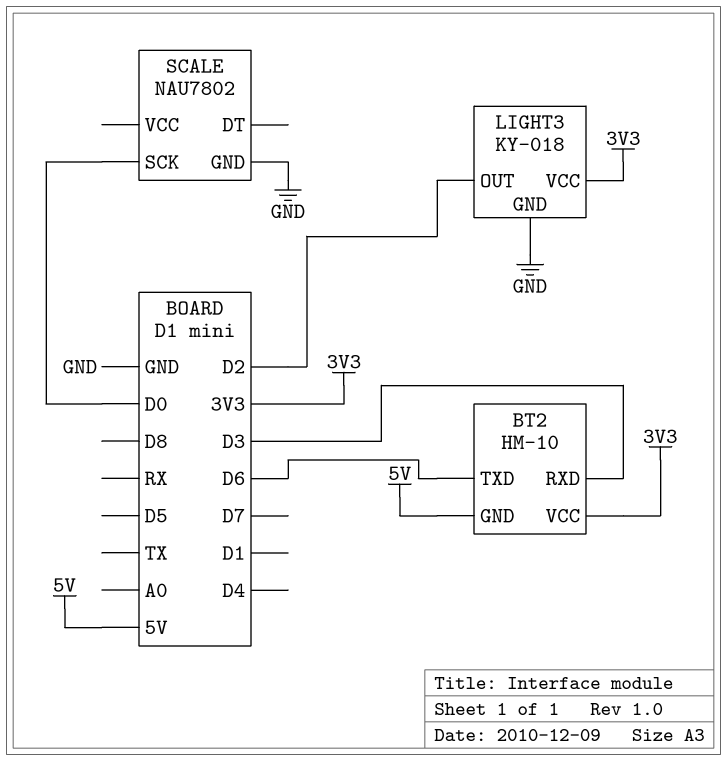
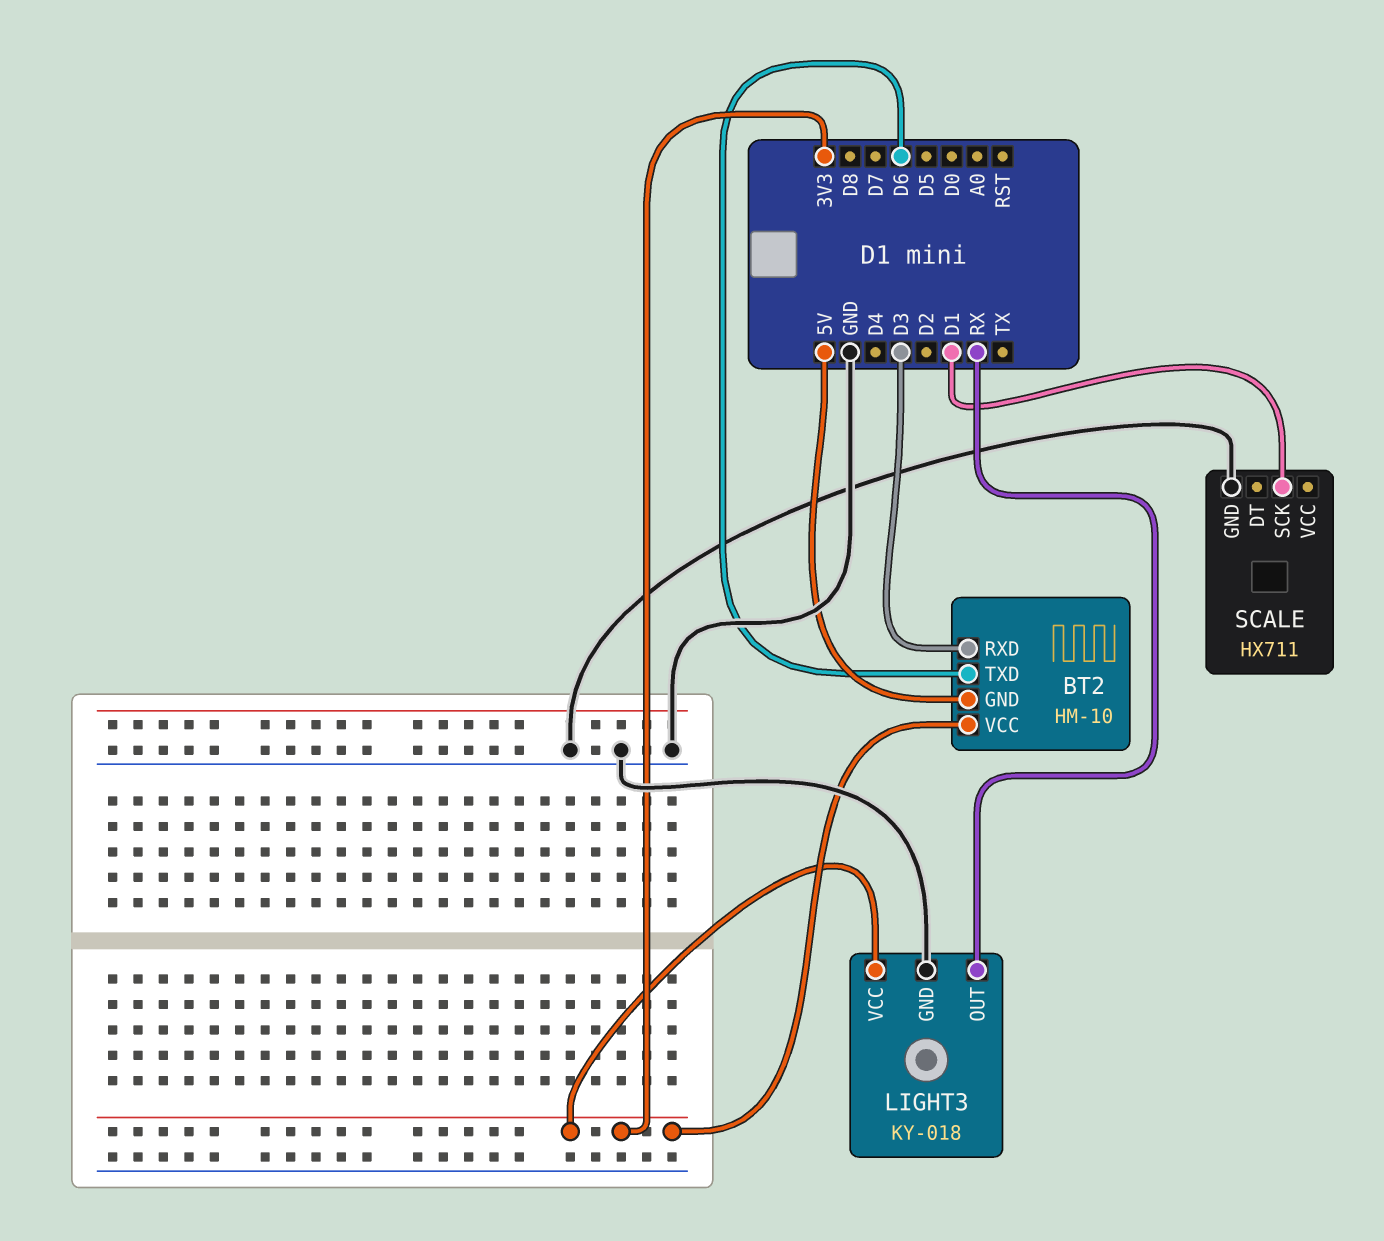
LIGHT3 pin OUT: D2 -> RX
SCALE: NAU7802 -> HX711
SCALE pin SCK: D0 -> D1

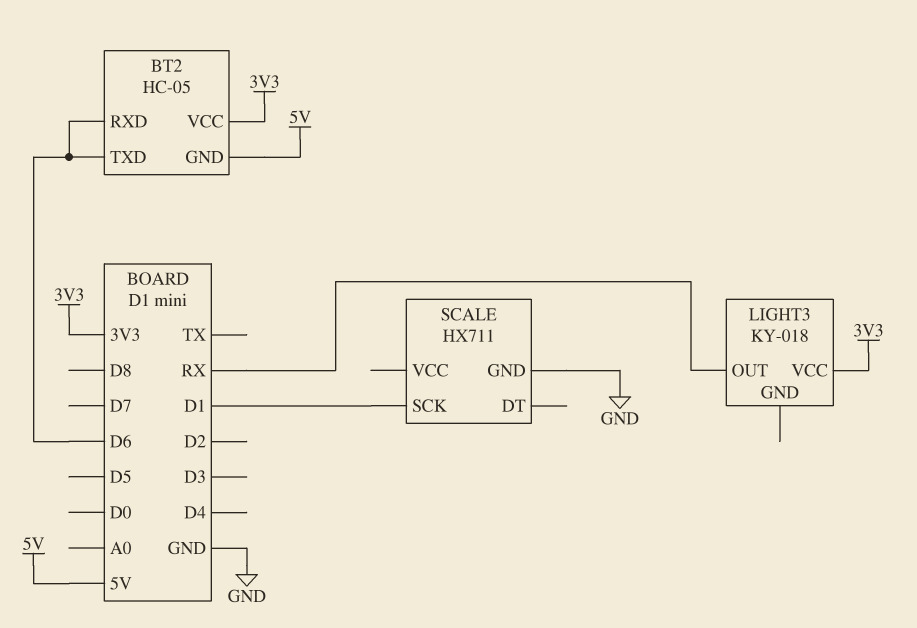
BT2: HM-10 -> HC-05
BT2 pin RXD: D3 -> D6
LIGHT3 pin GND: GND -> none

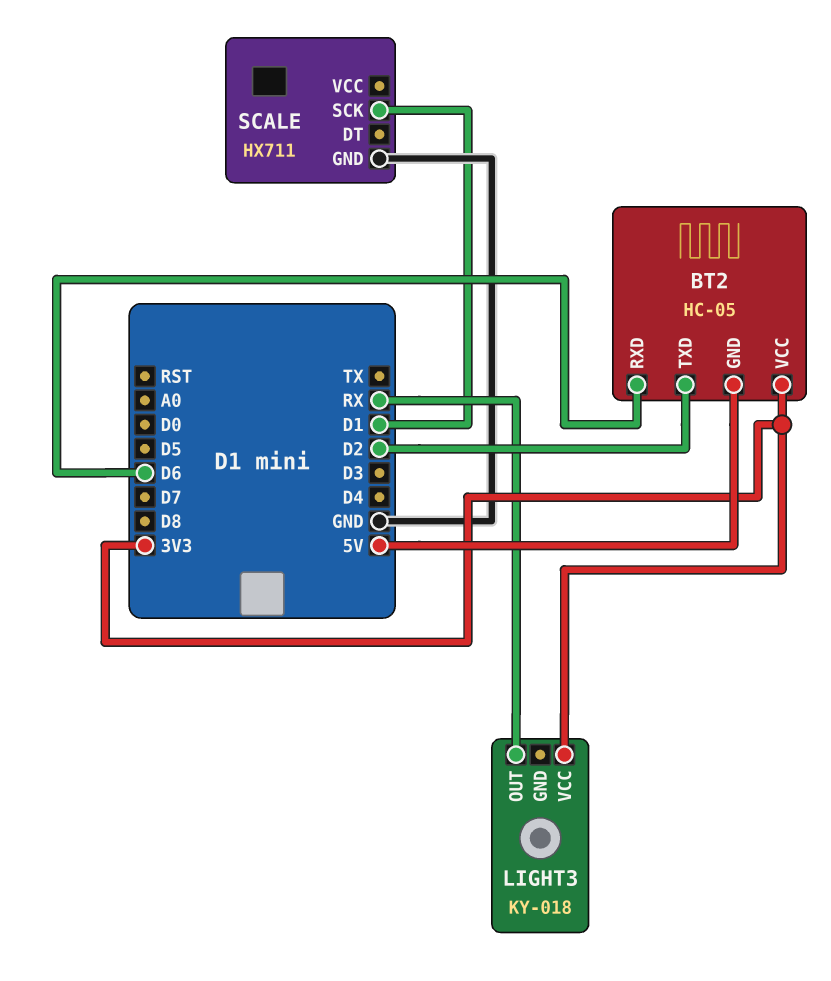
BT2 pin TXD: D6 -> D2

